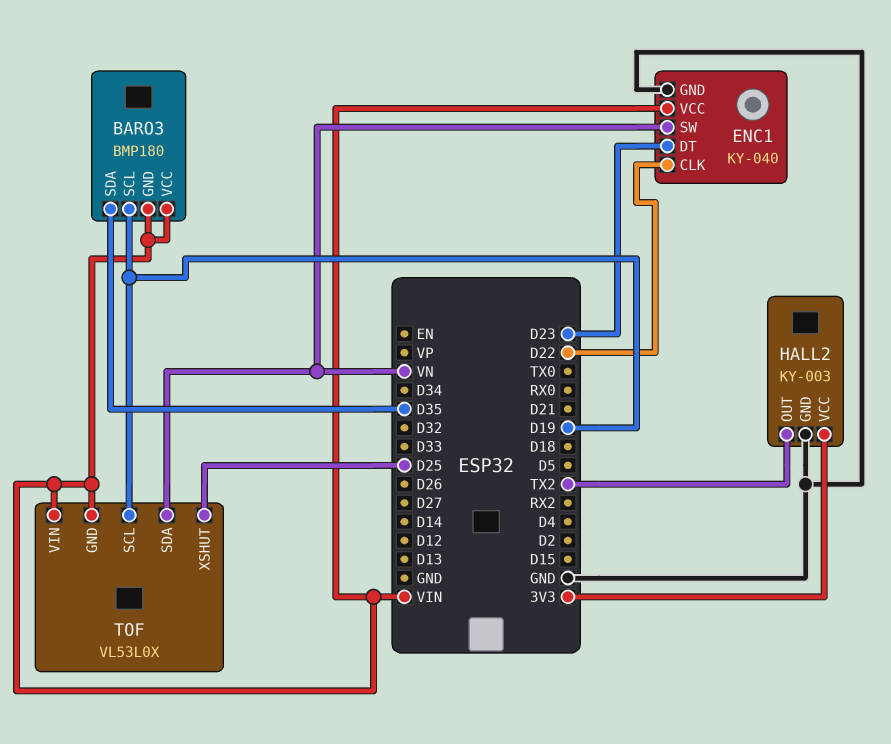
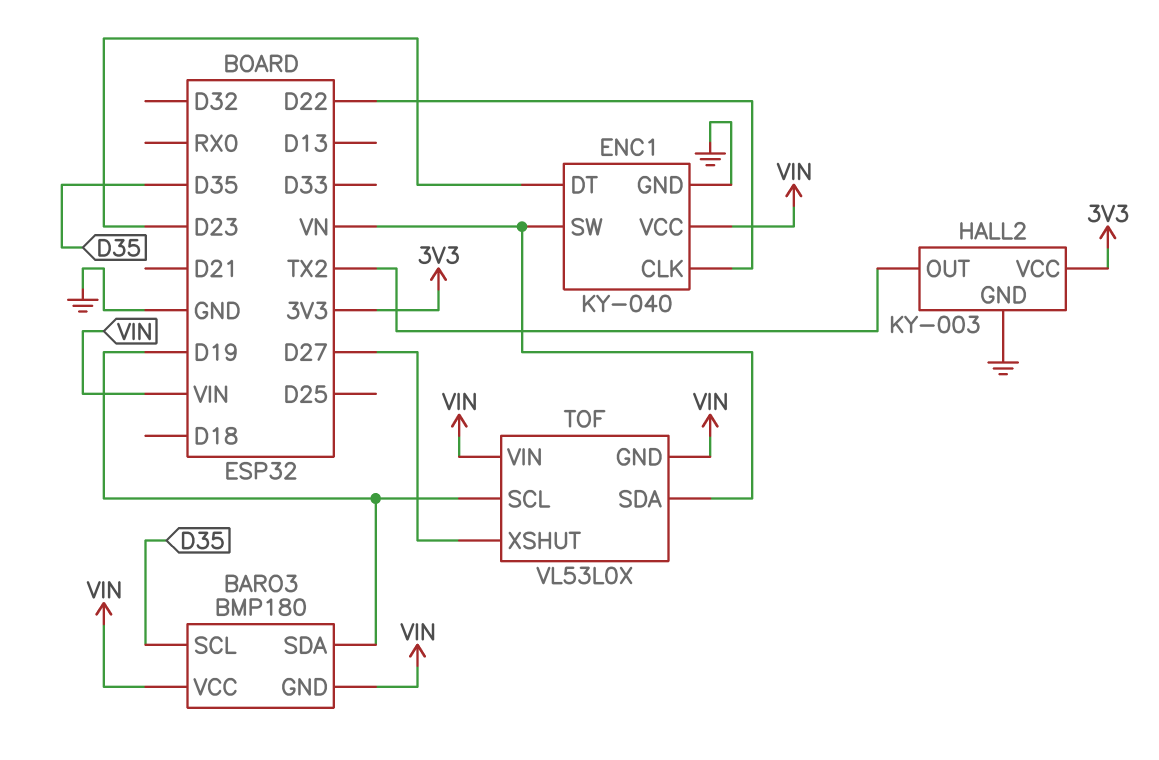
BARO3 pin SCL: D19 -> D35
BARO3 pin SDA: D35 -> D19
TOF pin XSHUT: D25 -> D27

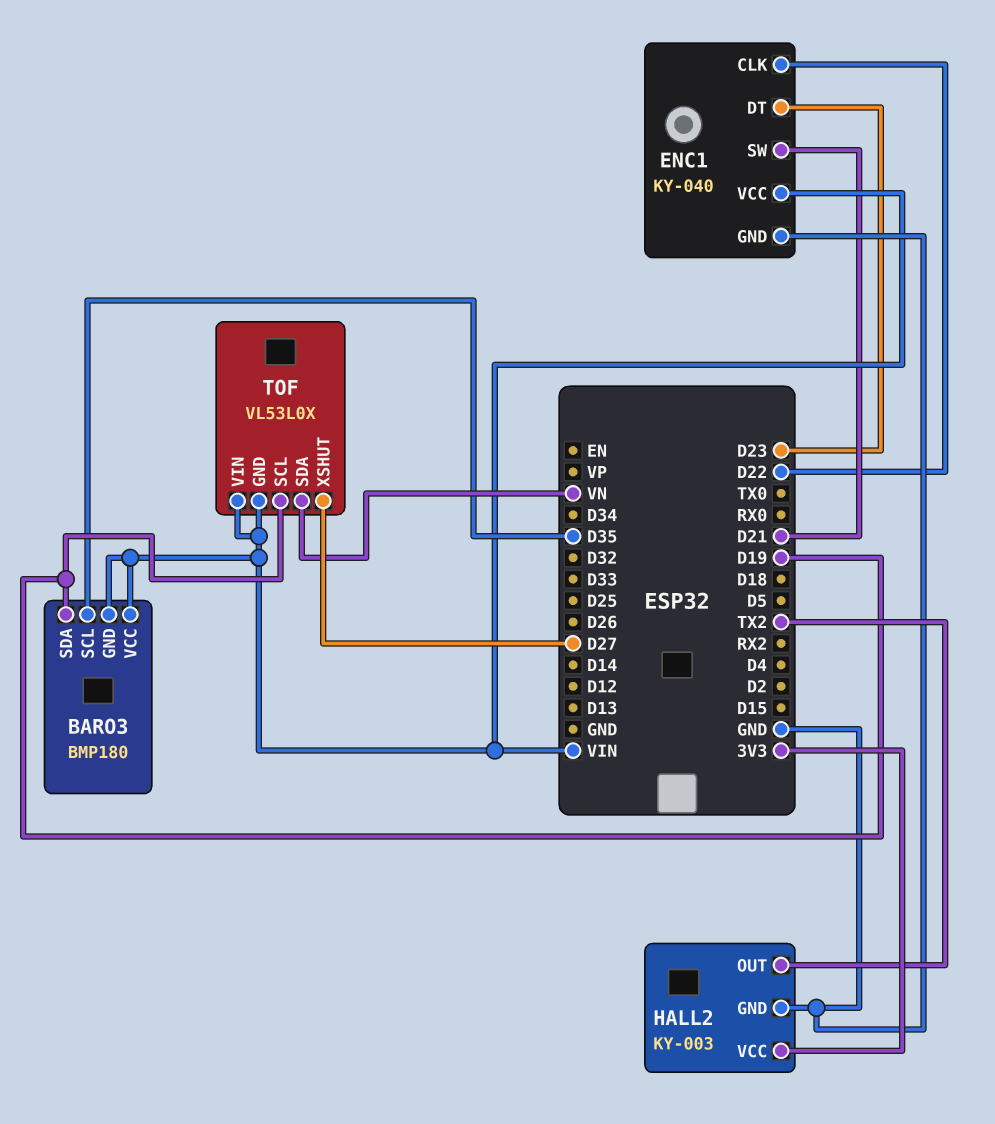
ENC1 pin SW: VN -> D21

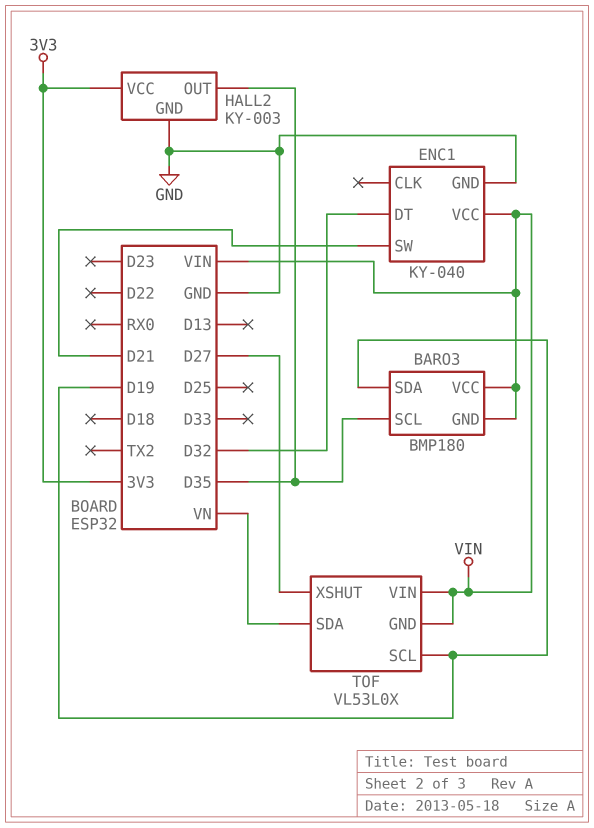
ENC1 pin CLK: D22 -> none
ENC1 pin DT: D23 -> D32
HALL2 pin OUT: TX2 -> D35

